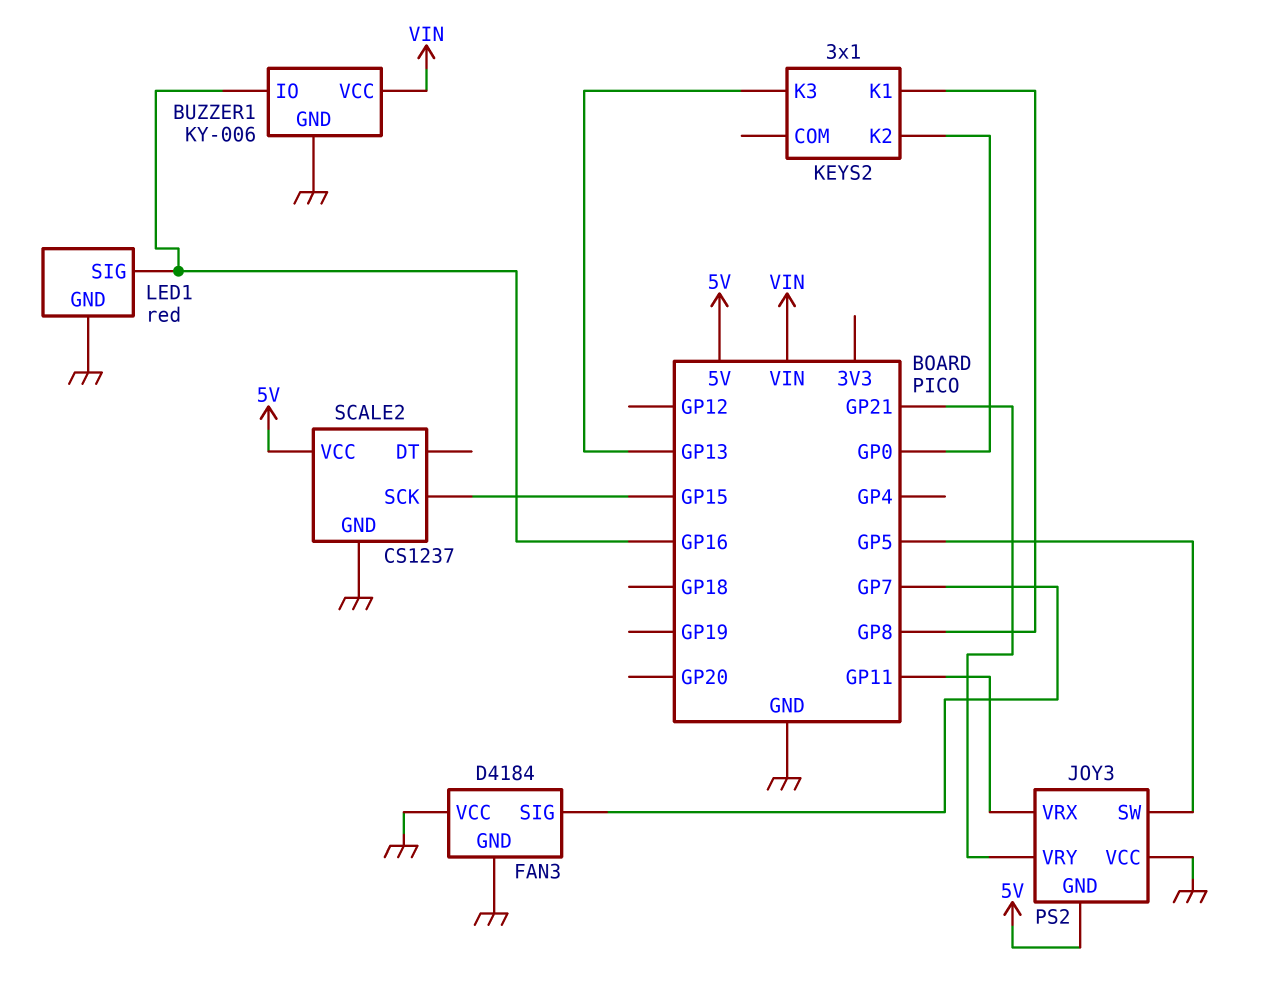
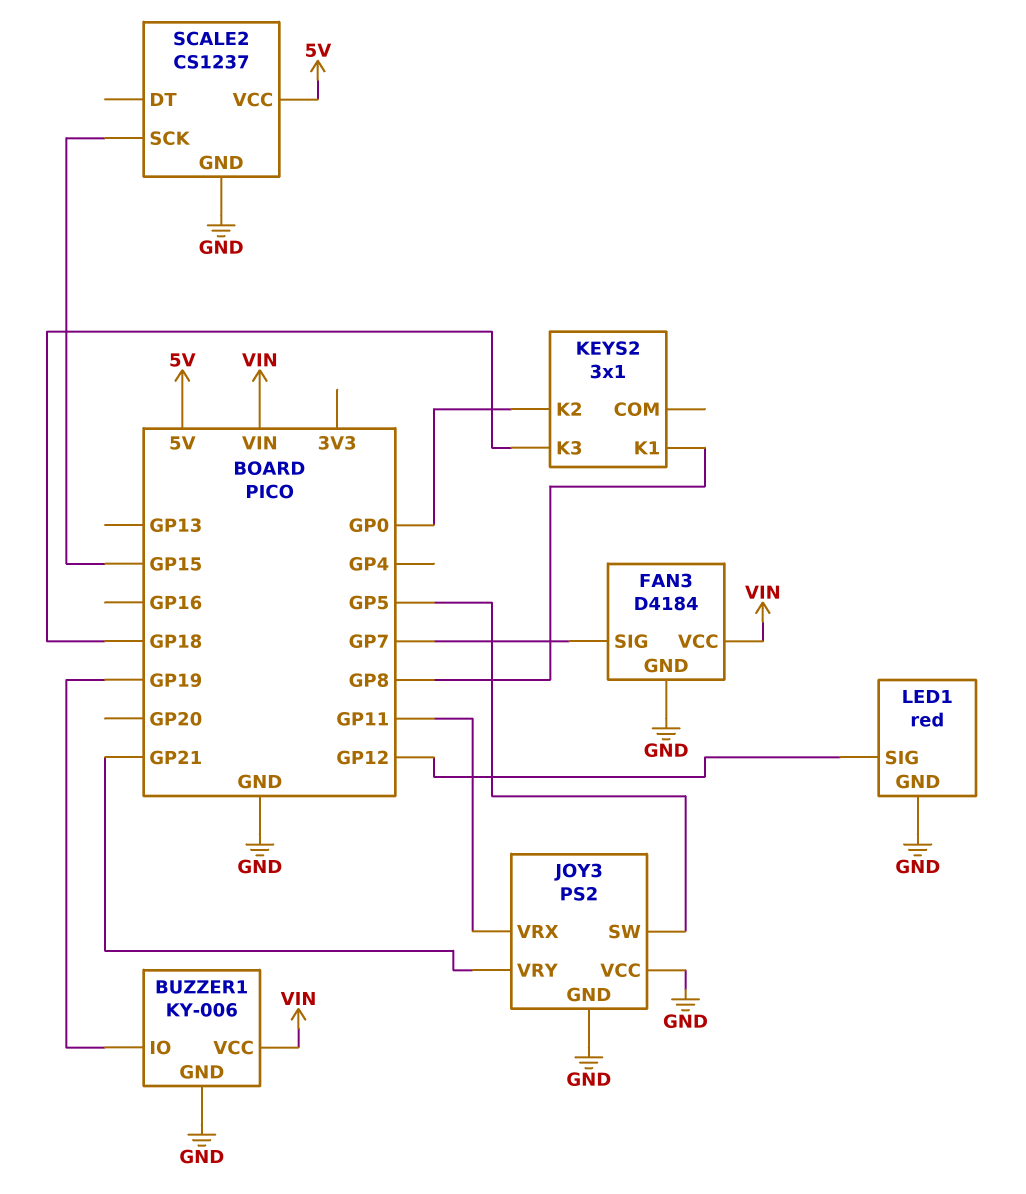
BUZZER1 pin IO: GP16 -> GP19
FAN3 pin VCC: GND -> VIN
JOY3 pin GND: 5V -> GND
KEYS2 pin K3: GP13 -> GP18
LED1 pin SIG: GP16 -> GP12

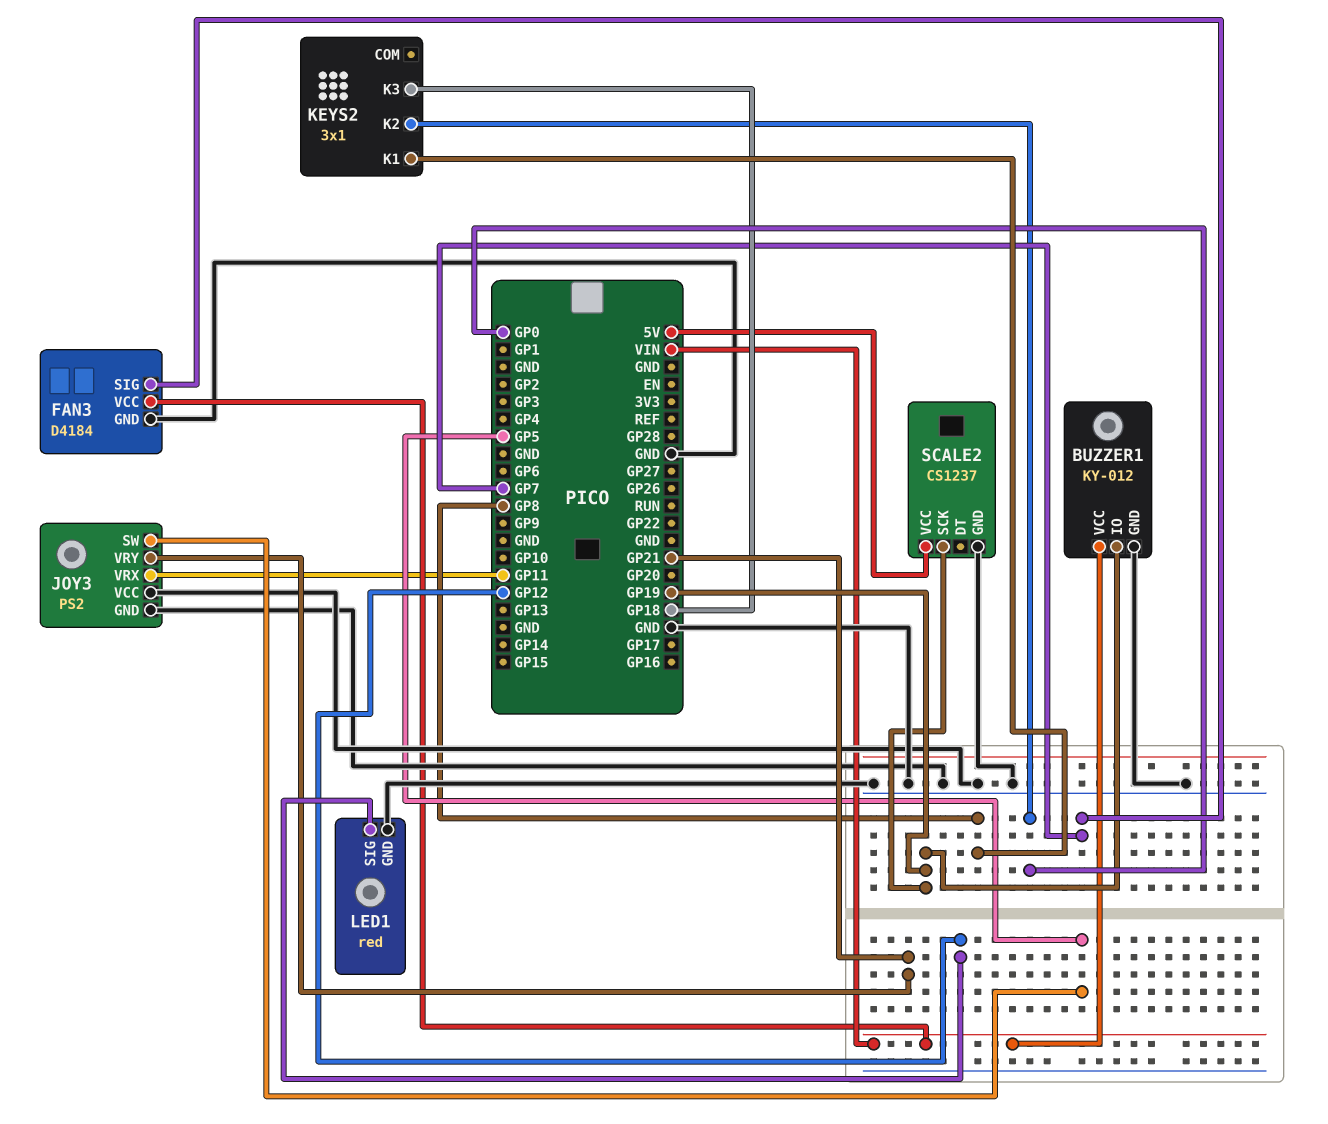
BUZZER1: KY-006 -> KY-012
SCALE2 pin SCK: GP15 -> GP19

